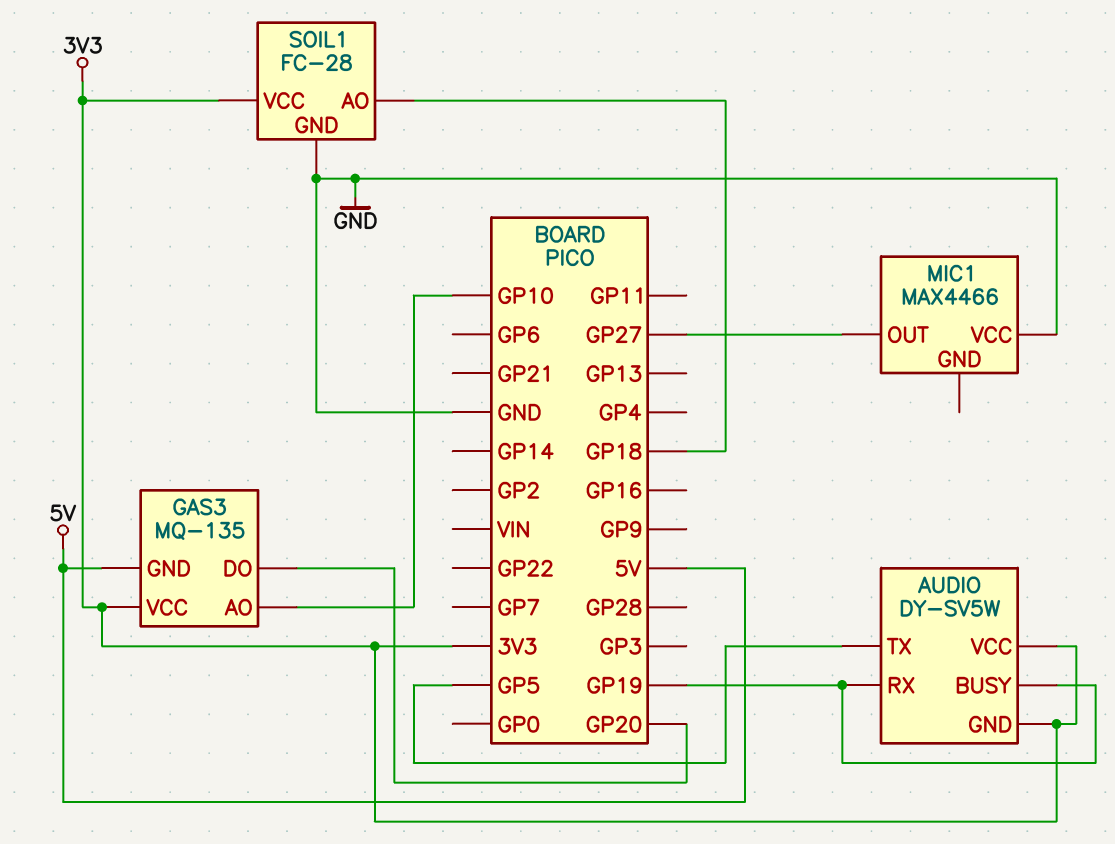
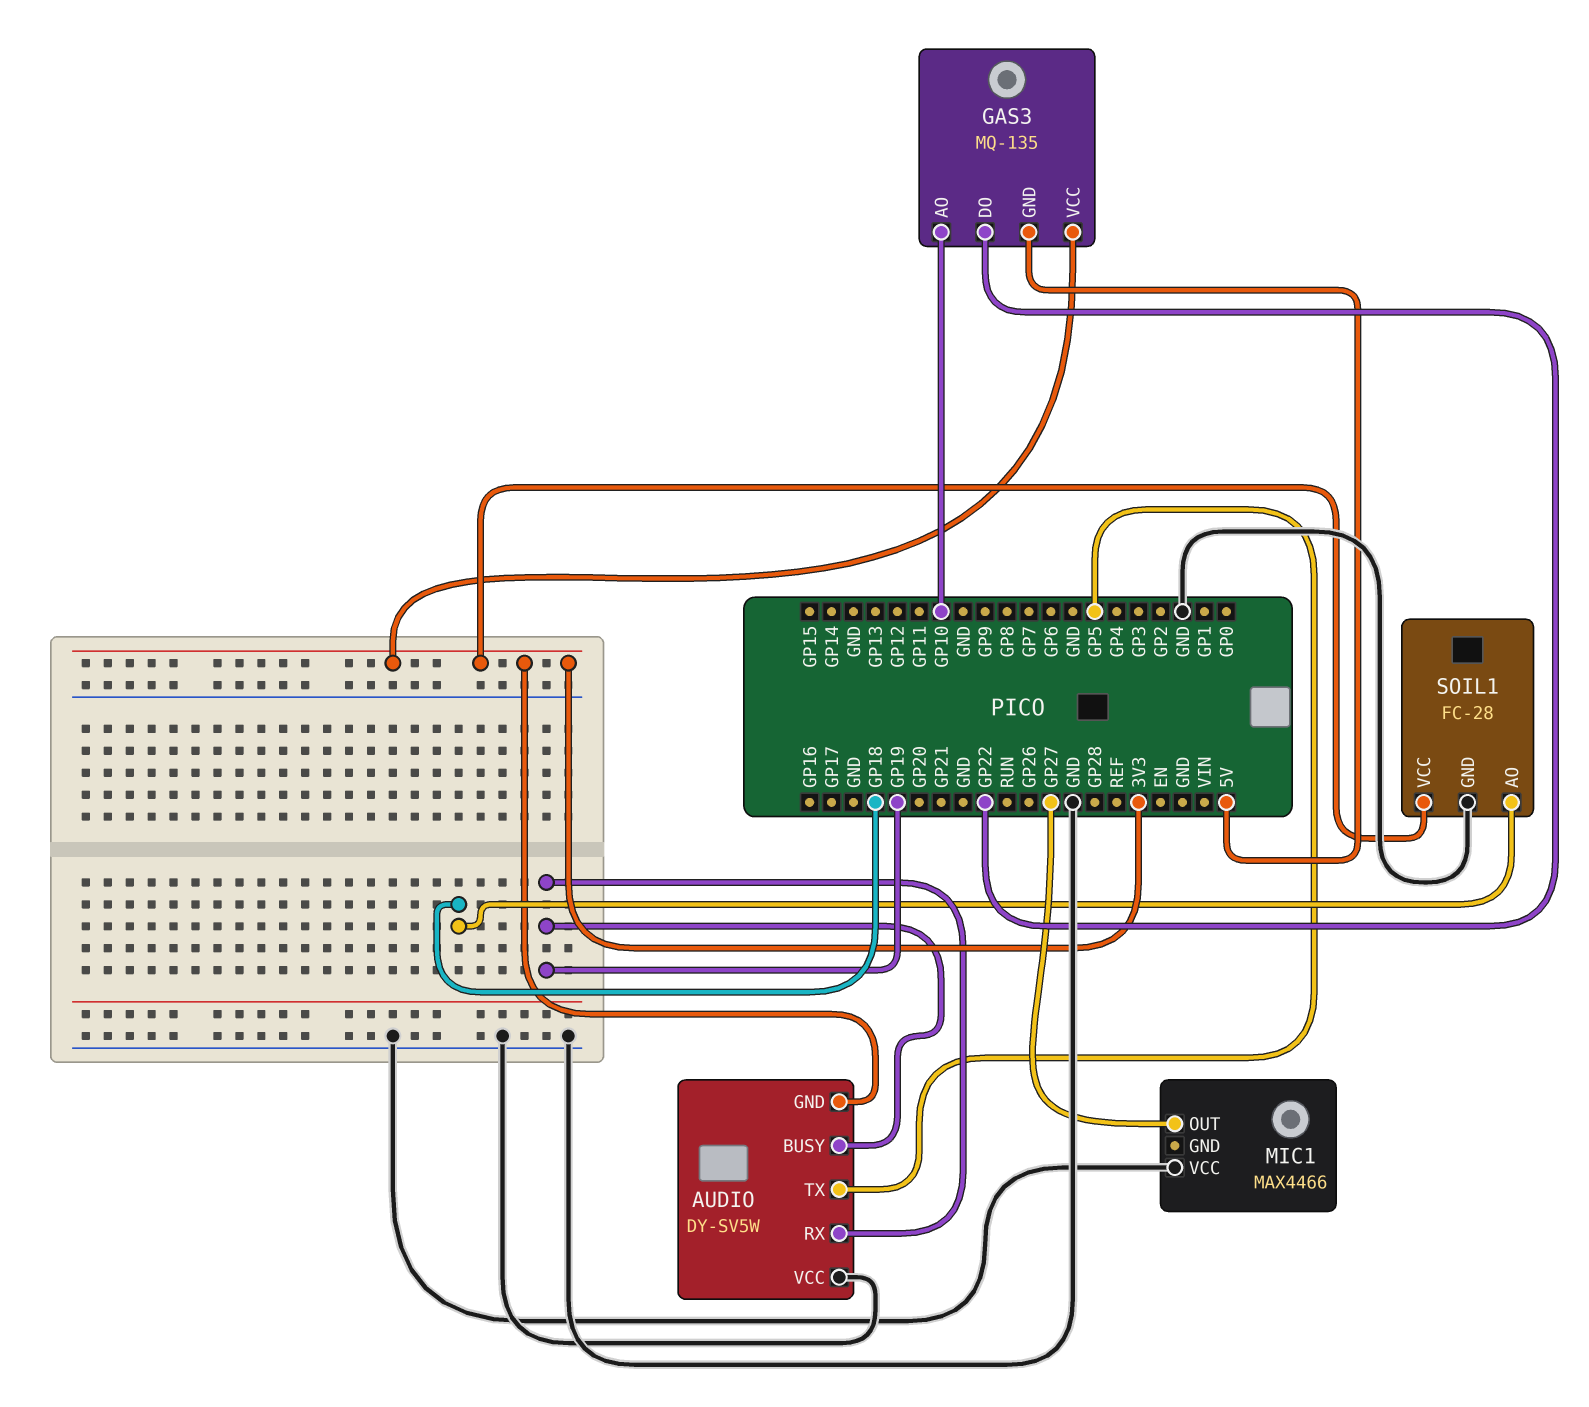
AUDIO pin VCC: 3V3 -> GND
GAS3 pin DO: GP20 -> GP22

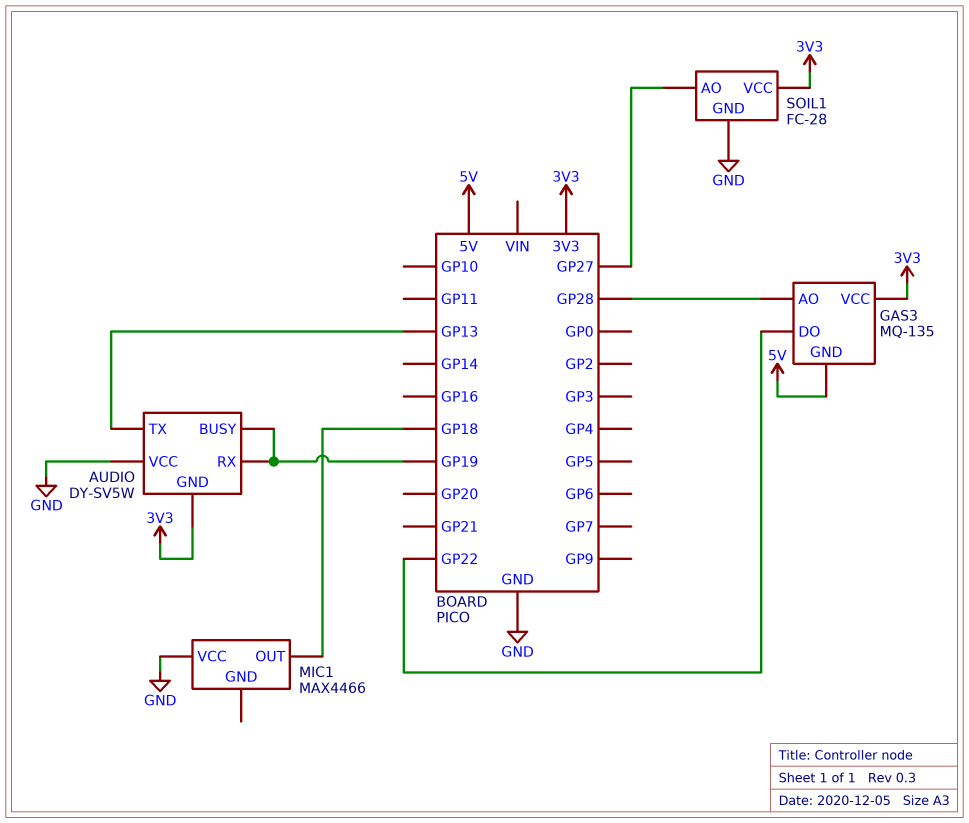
AUDIO pin TX: GP5 -> GP13
GAS3 pin AO: GP10 -> GP28
MIC1 pin OUT: GP27 -> GP18
SOIL1 pin AO: GP18 -> GP27

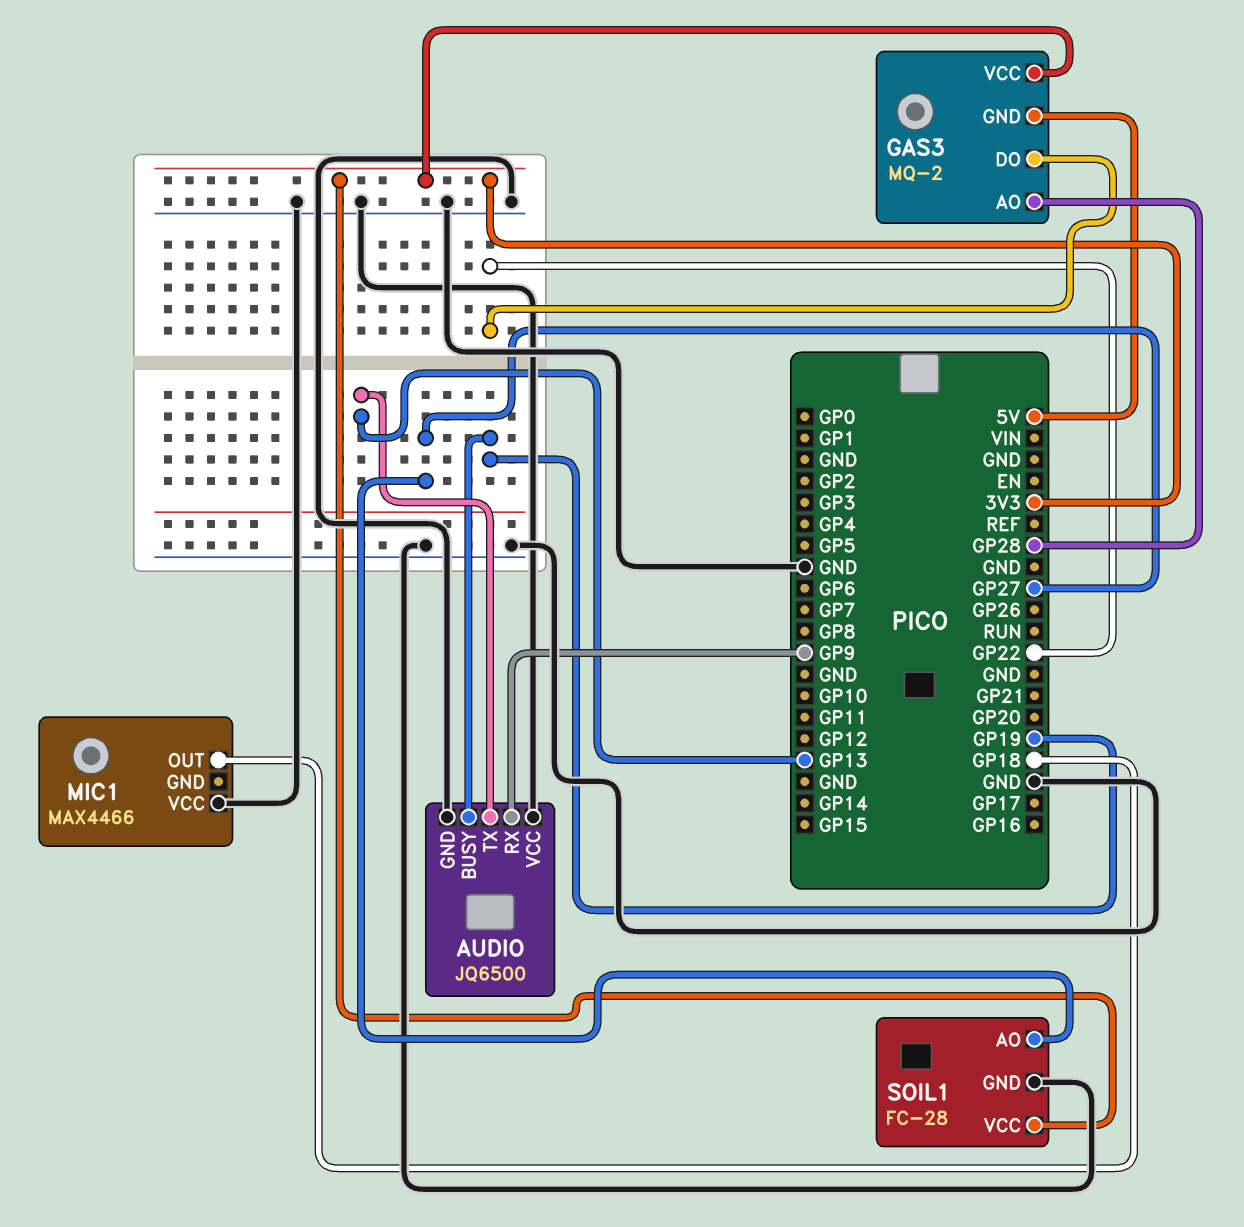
AUDIO: DY-SV5W -> JQ6500
AUDIO pin GND: 3V3 -> GND
AUDIO pin RX: GP19 -> GP9
GAS3: MQ-135 -> MQ-2

